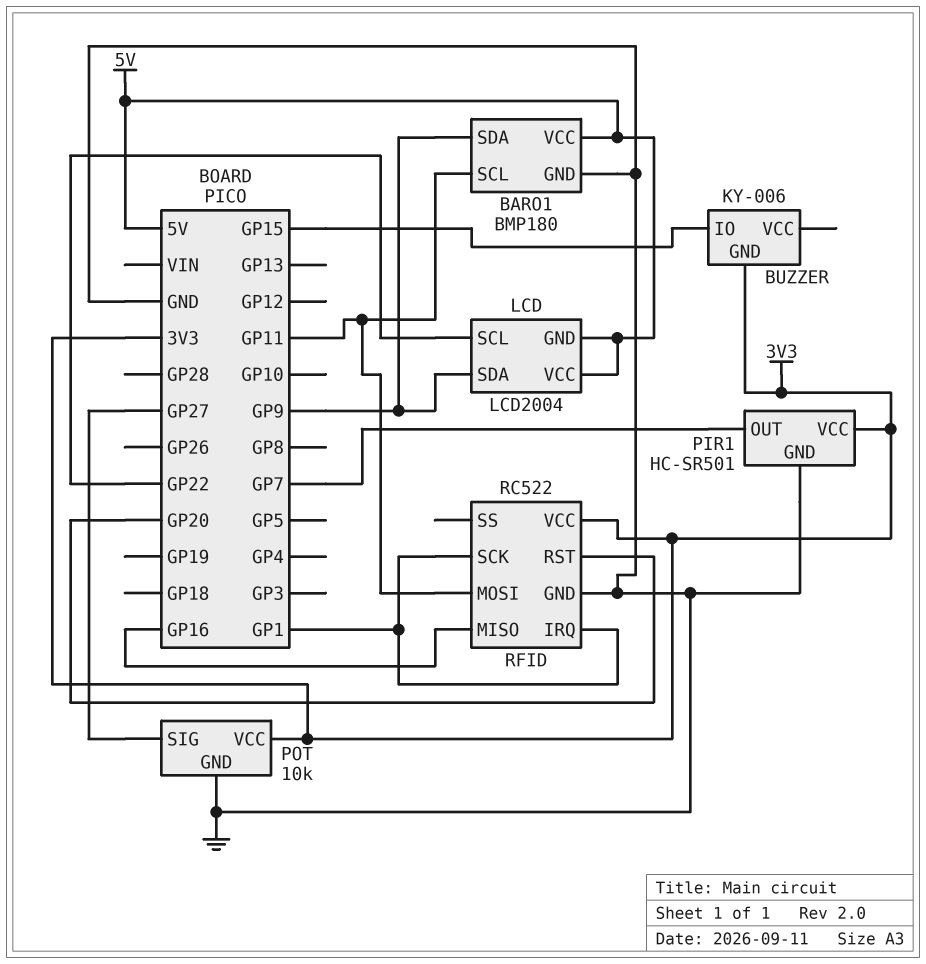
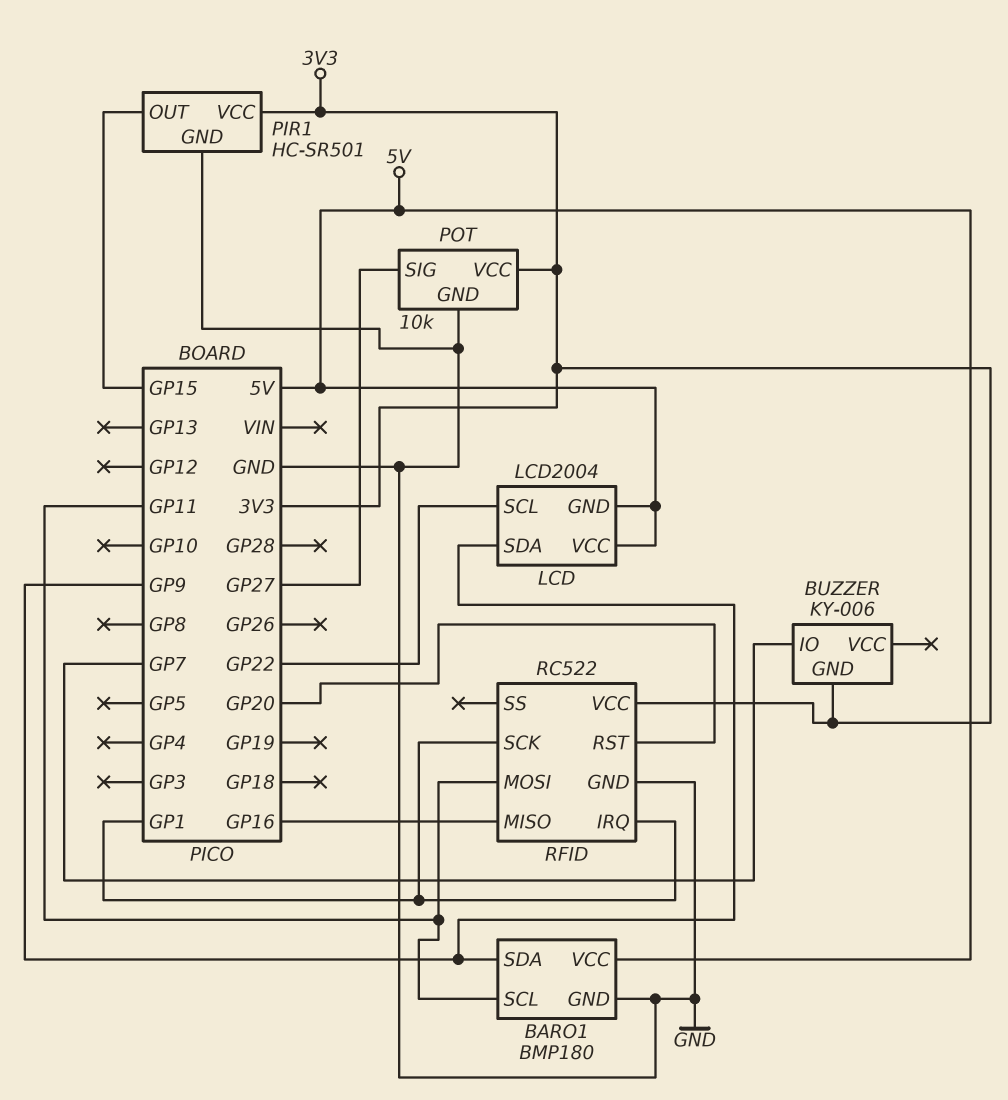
BUZZER pin IO: GP15 -> GP7
PIR1 pin OUT: GP7 -> GP15

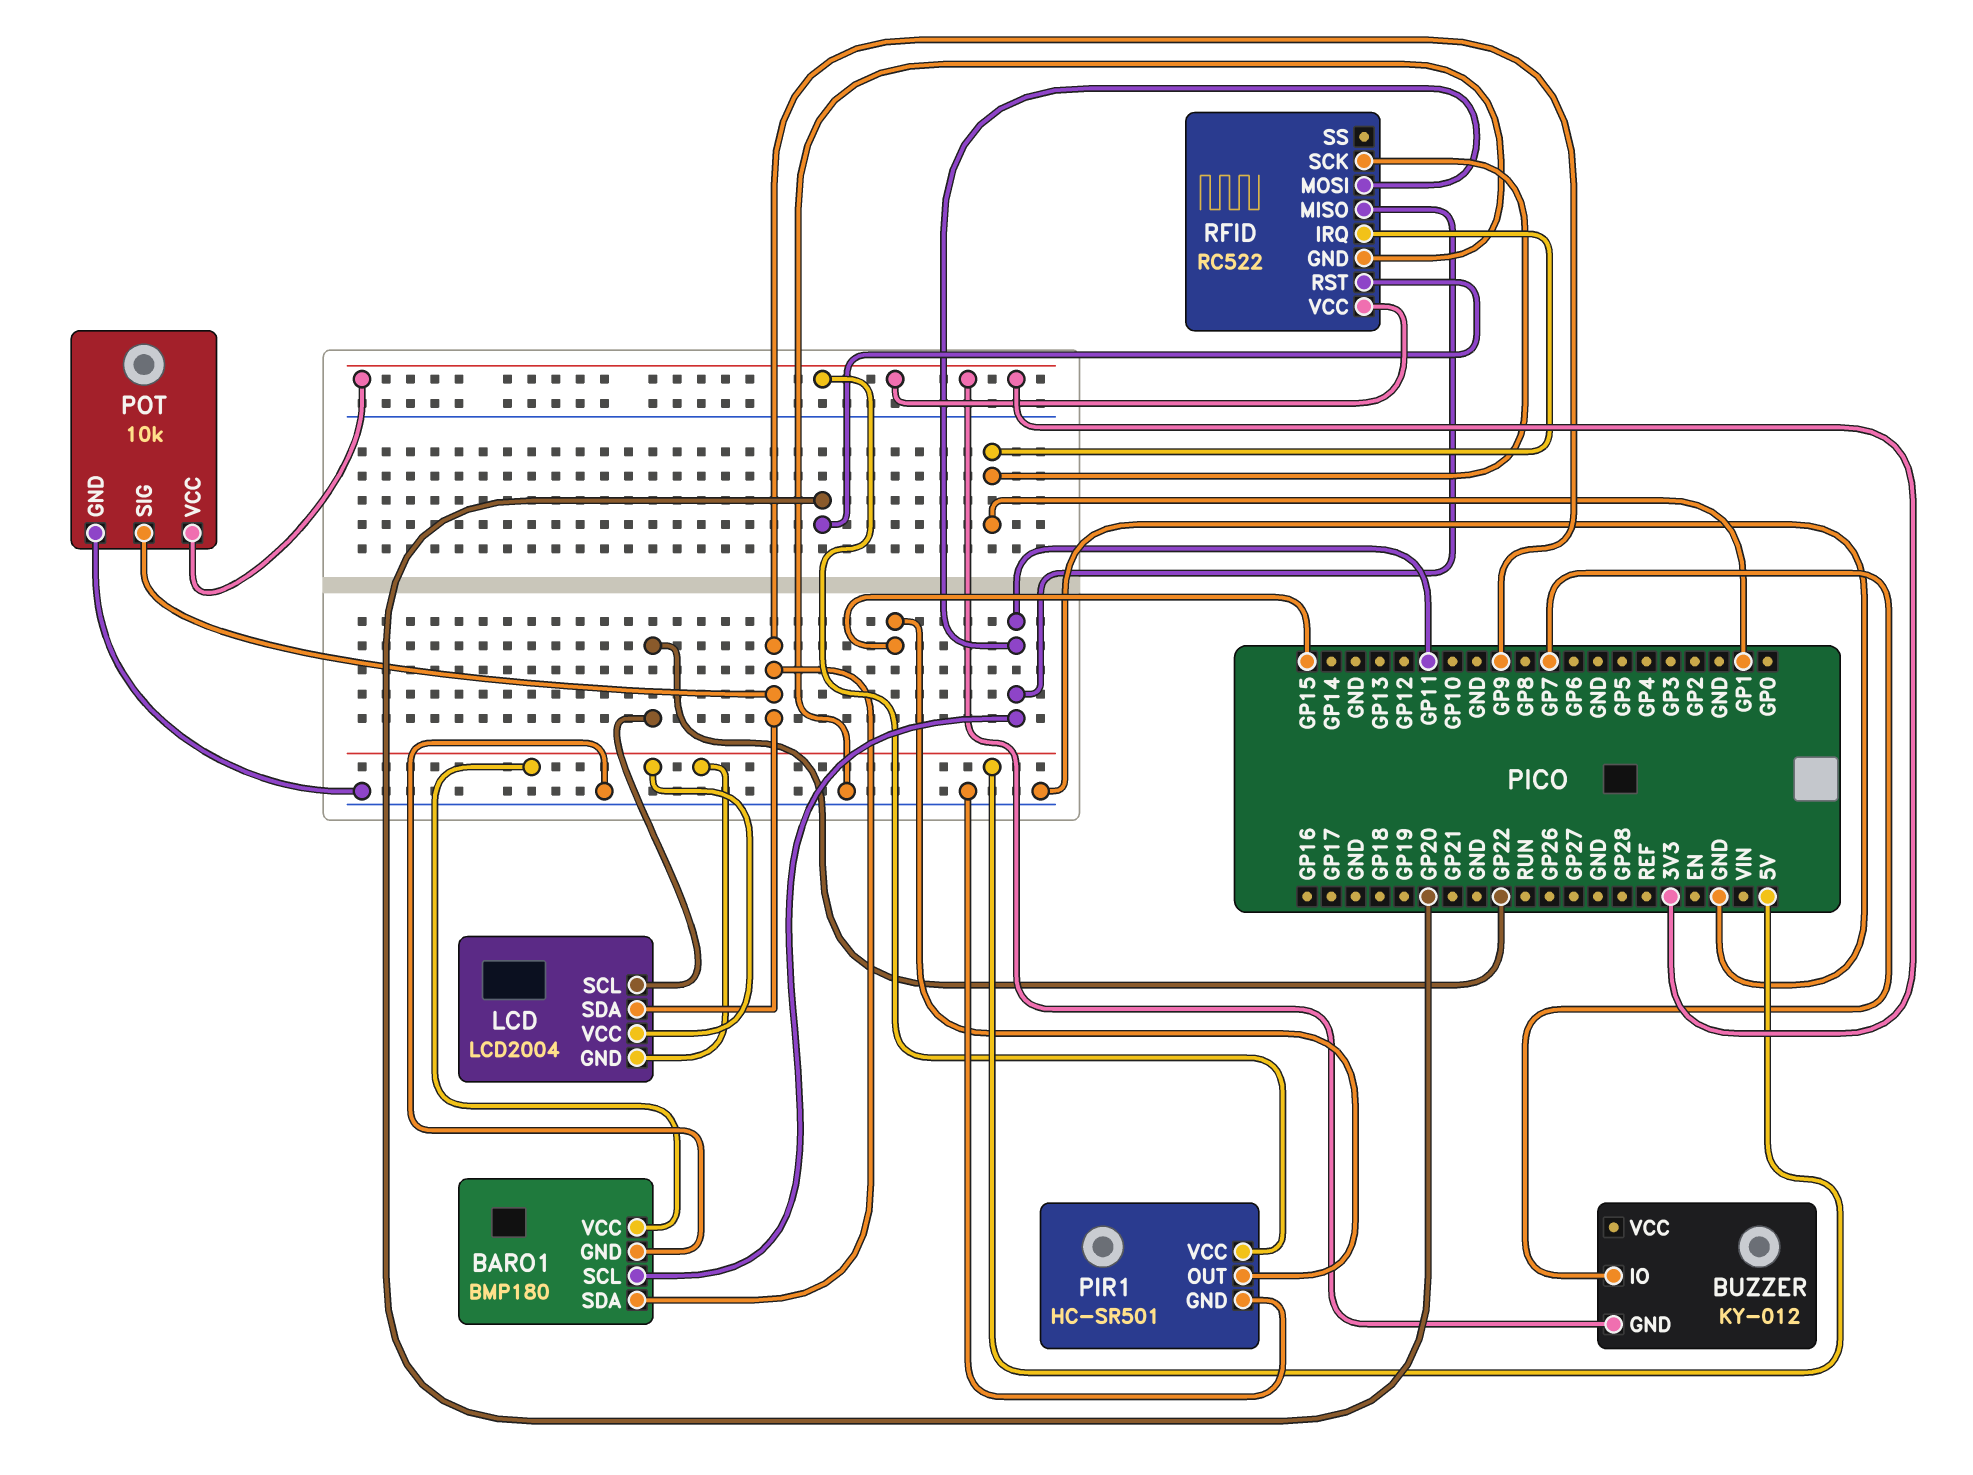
BUZZER: KY-006 -> KY-012
POT pin SIG: GP27 -> GP9
RFID pin MISO: GP16 -> GP11

